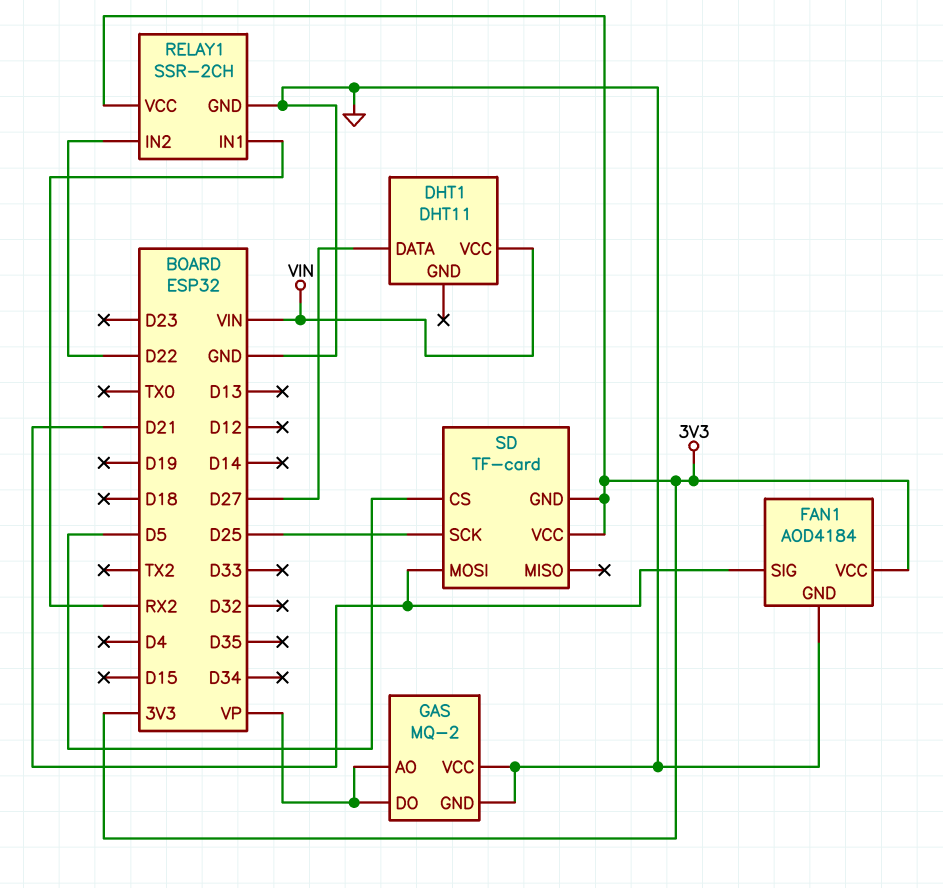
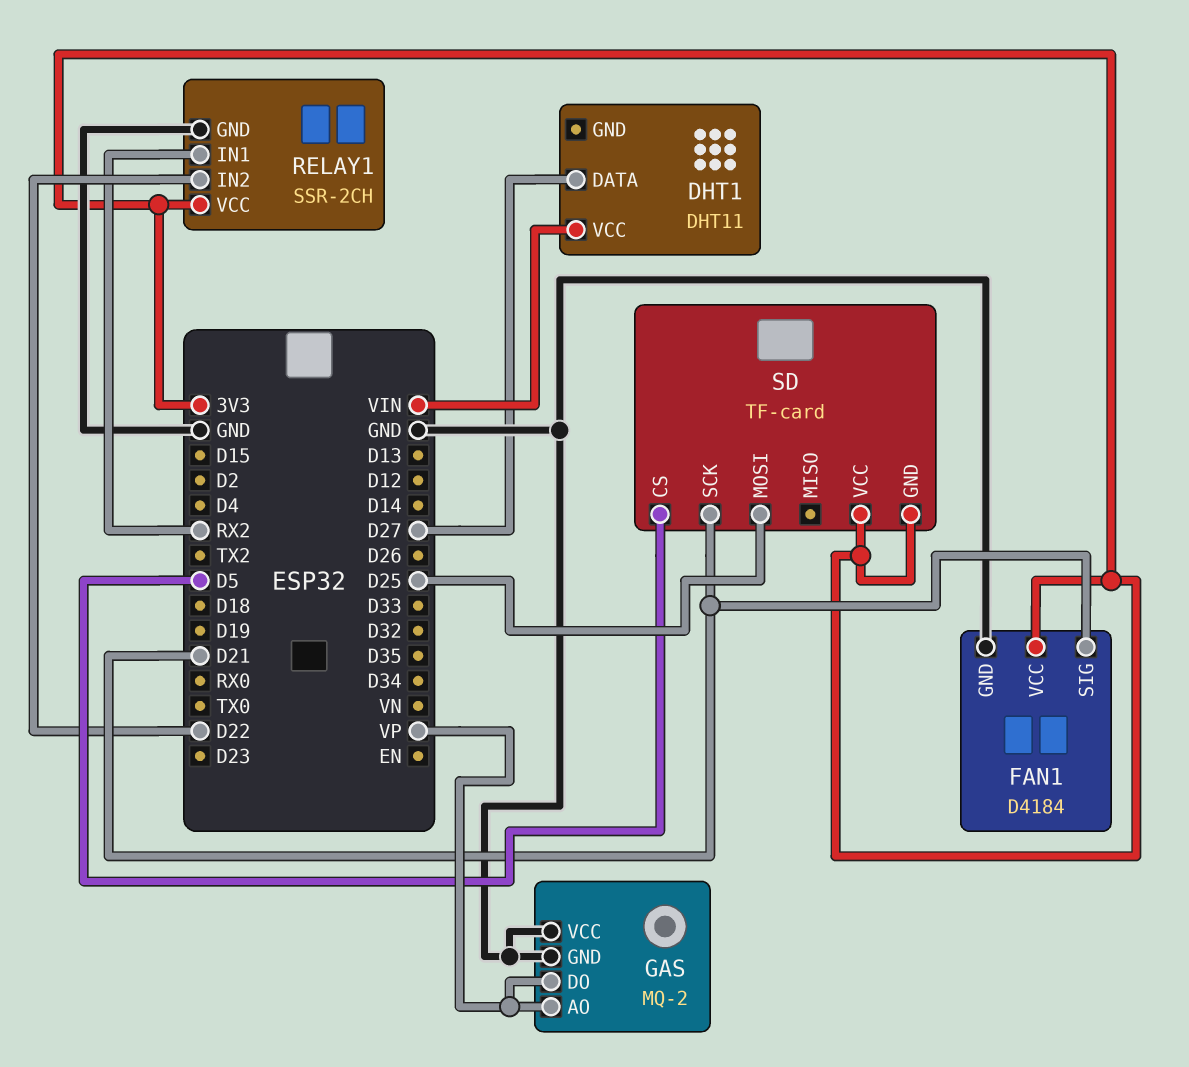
FAN1: AOD4184 -> D4184
SD pin MOSI: D21 -> D25
SD pin SCK: D25 -> D21

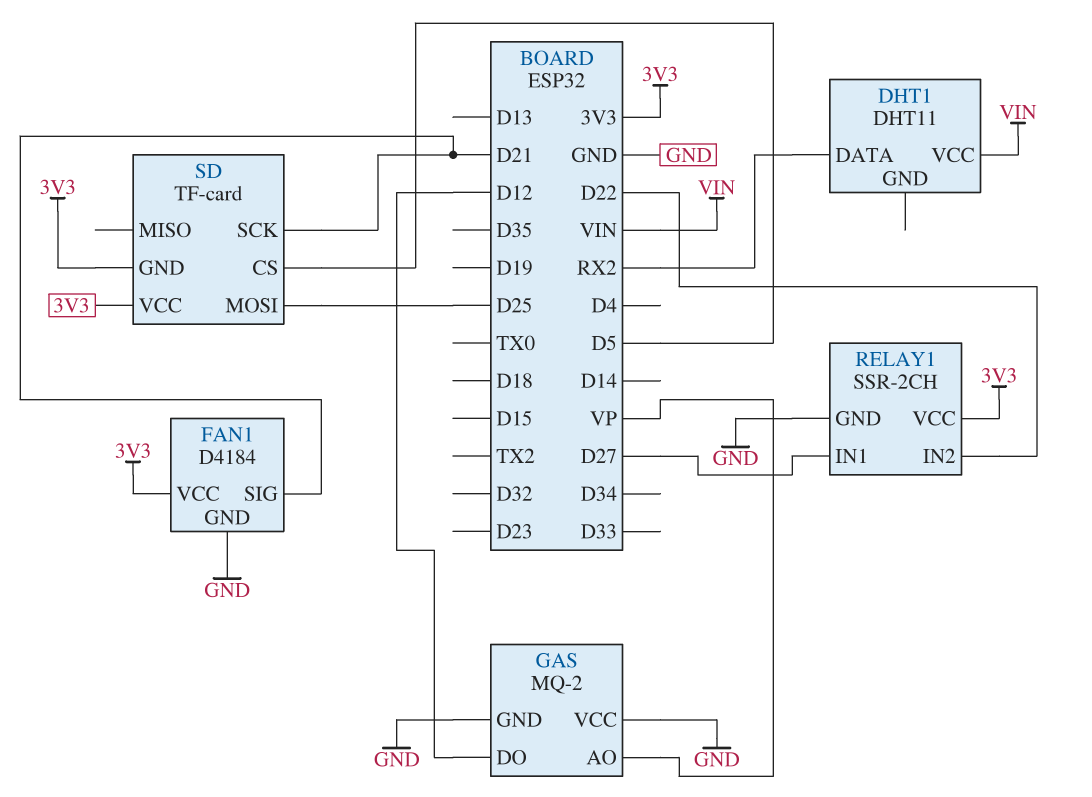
DHT1 pin DATA: D27 -> RX2
GAS pin DO: VP -> D12
RELAY1 pin IN1: RX2 -> D27

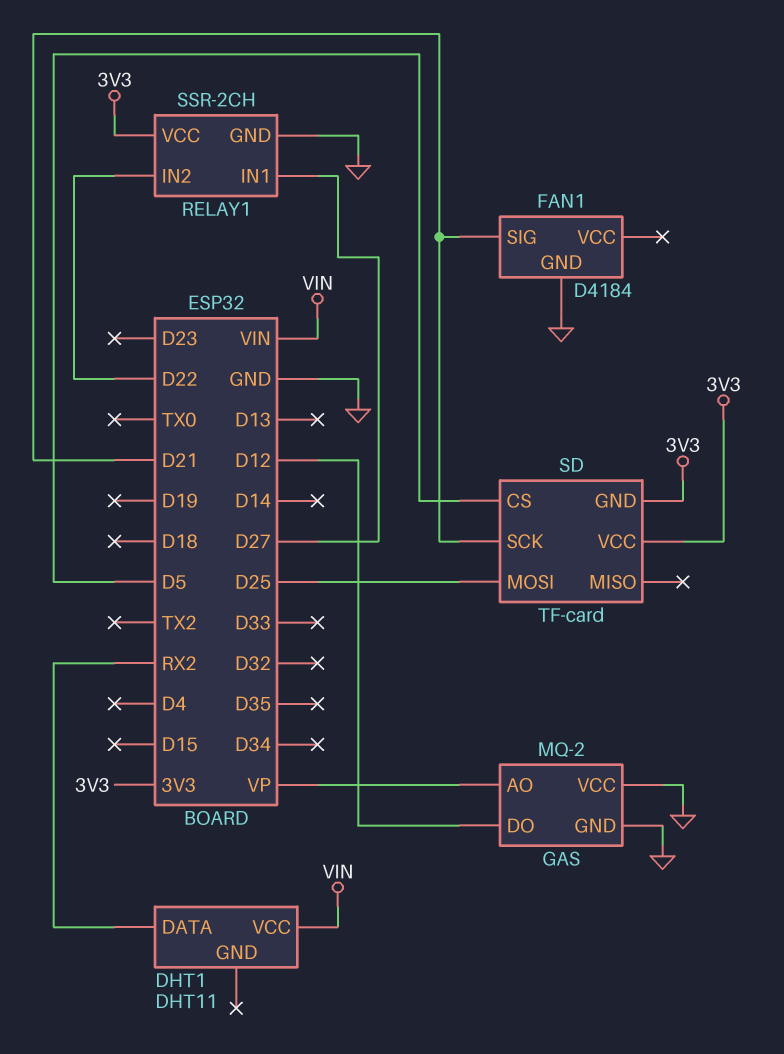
FAN1 pin VCC: 3V3 -> none

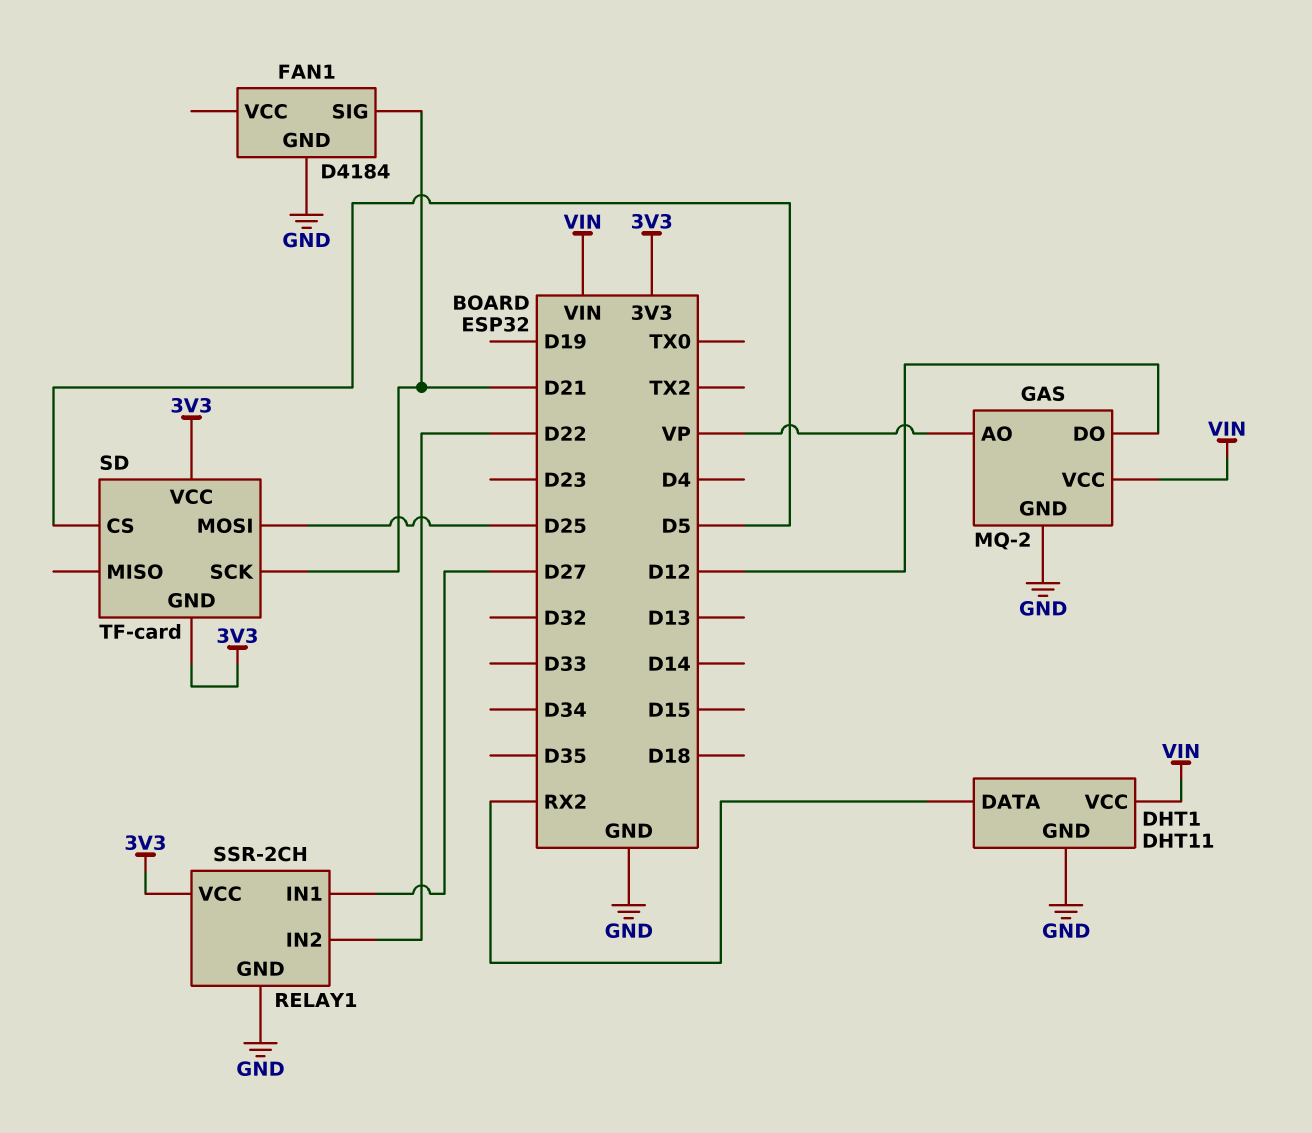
DHT1 pin GND: none -> GND
GAS pin VCC: GND -> VIN

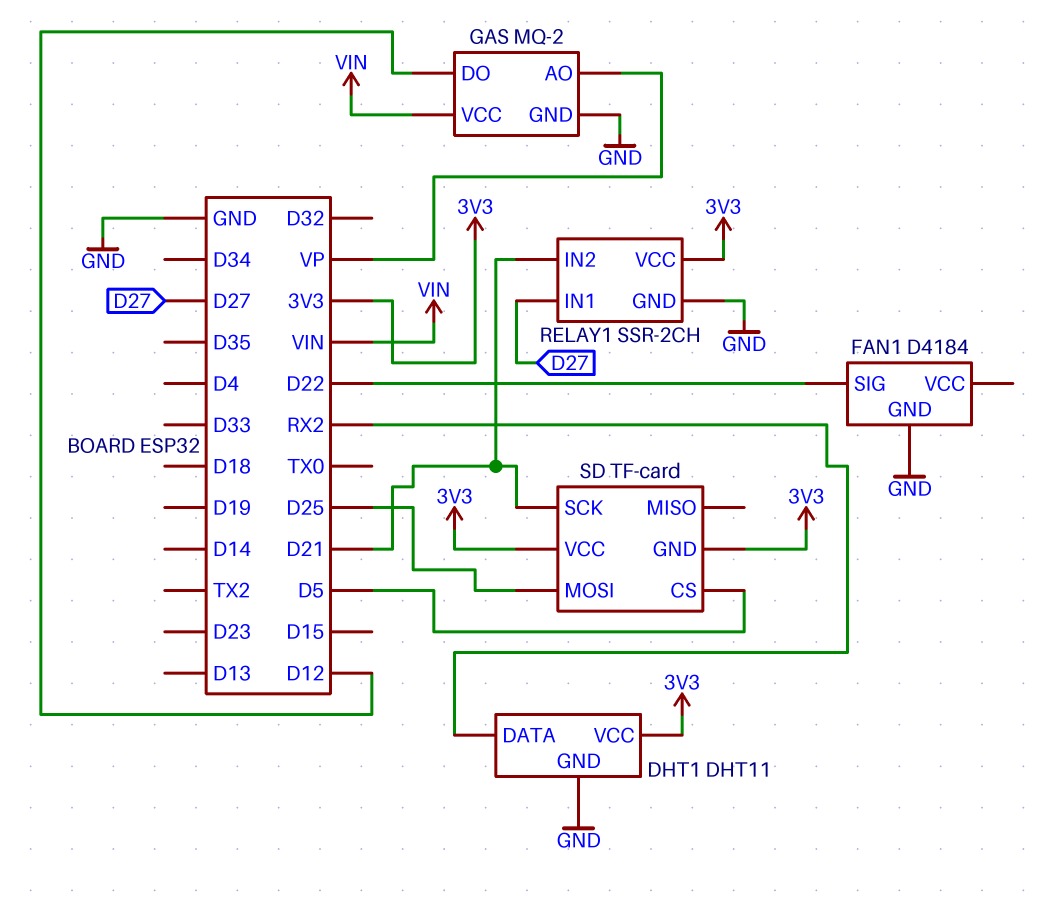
DHT1 pin VCC: VIN -> 3V3
FAN1 pin SIG: D21 -> D22
RELAY1 pin IN2: D22 -> D21

